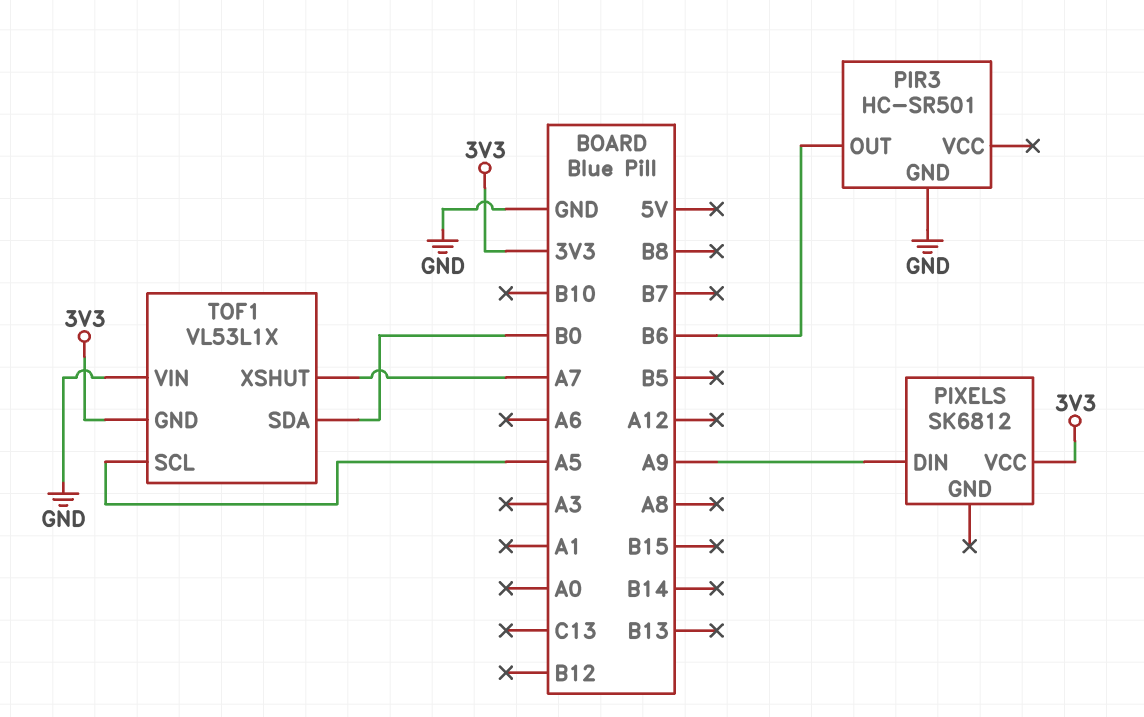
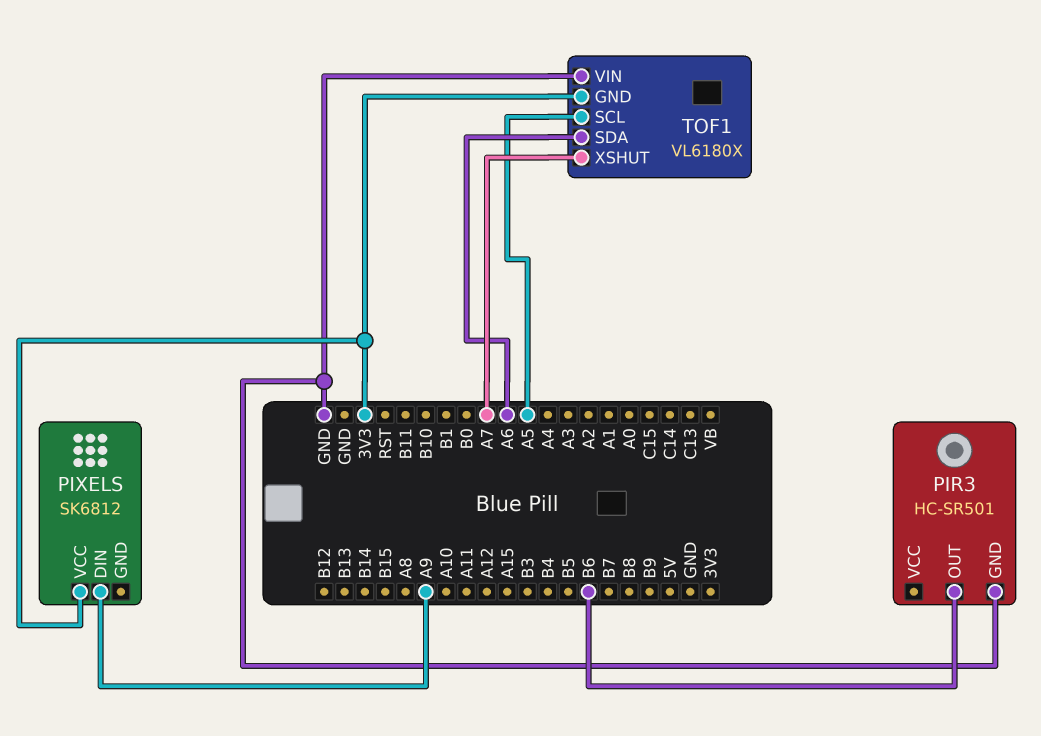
TOF1: VL53L1X -> VL6180X
TOF1 pin SDA: B0 -> A6

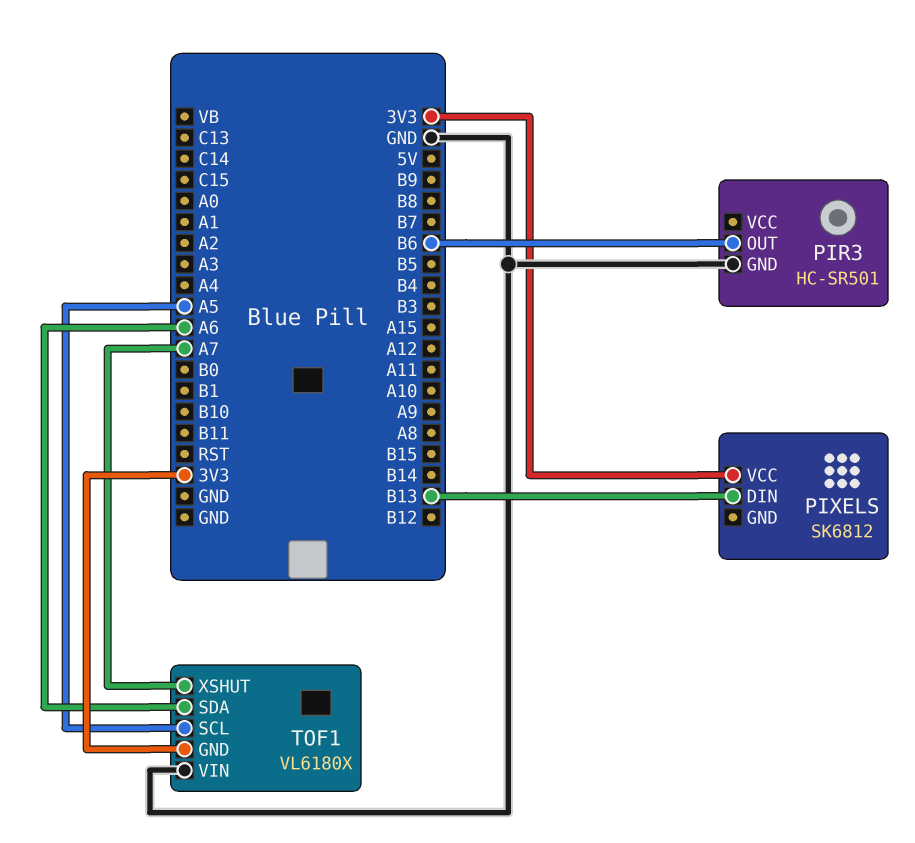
PIXELS pin DIN: A9 -> B13

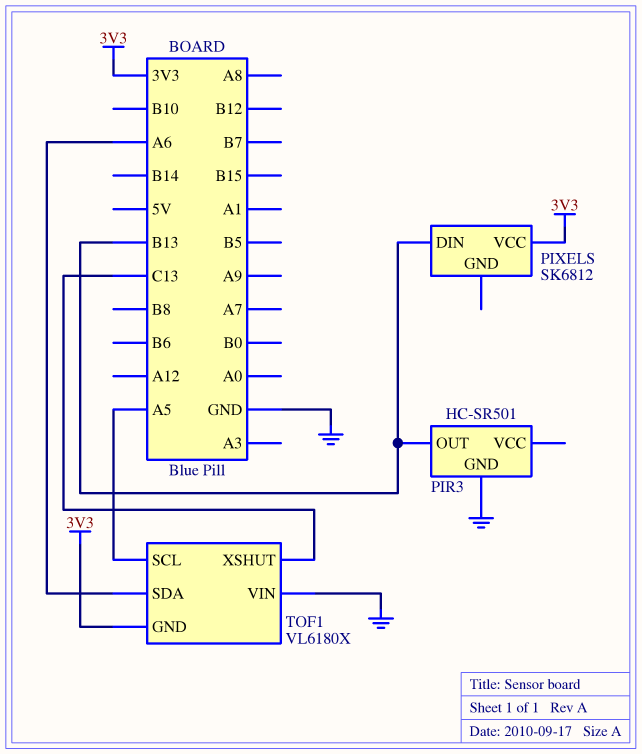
PIR3 pin OUT: B6 -> B13
TOF1 pin XSHUT: A7 -> C13

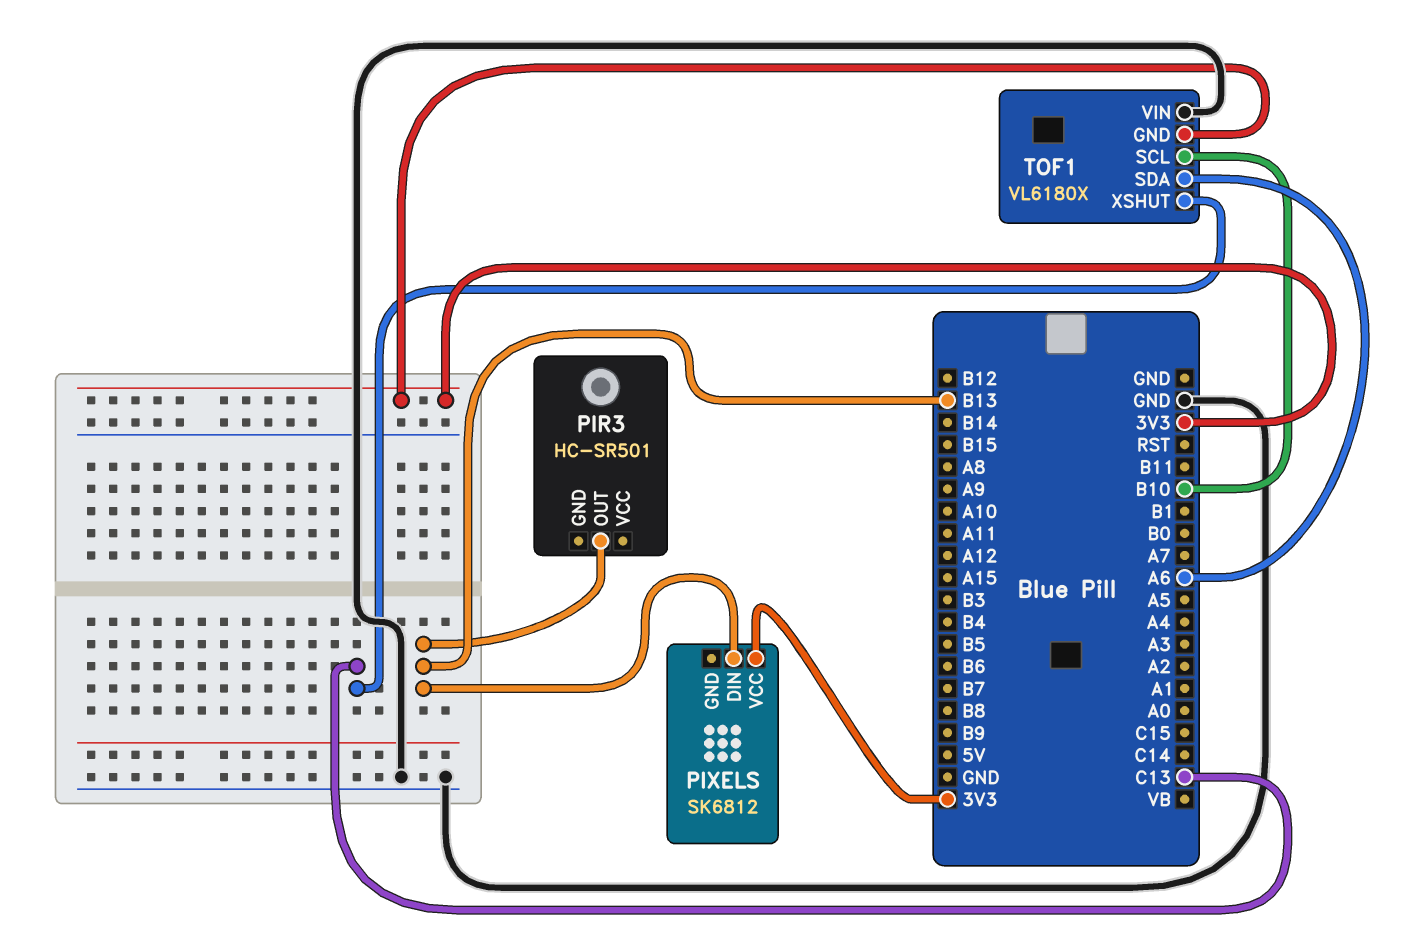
PIR3 pin GND: GND -> none
TOF1 pin SCL: A5 -> B10

